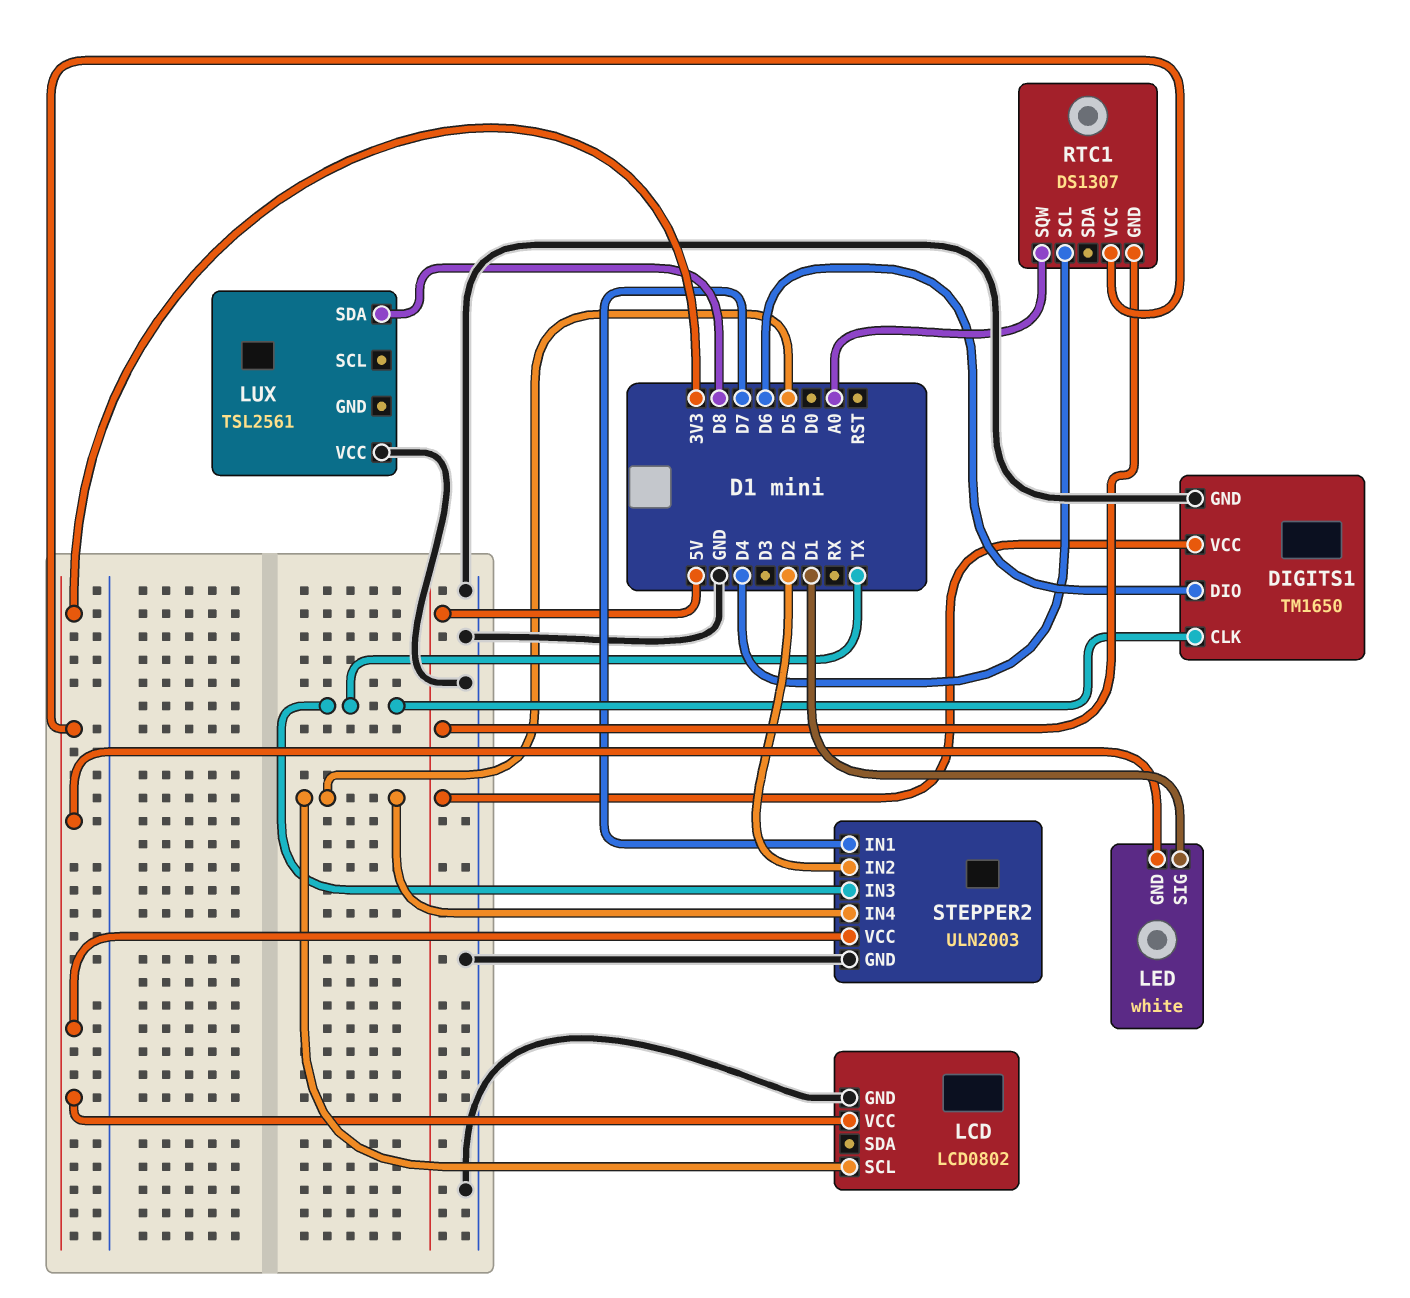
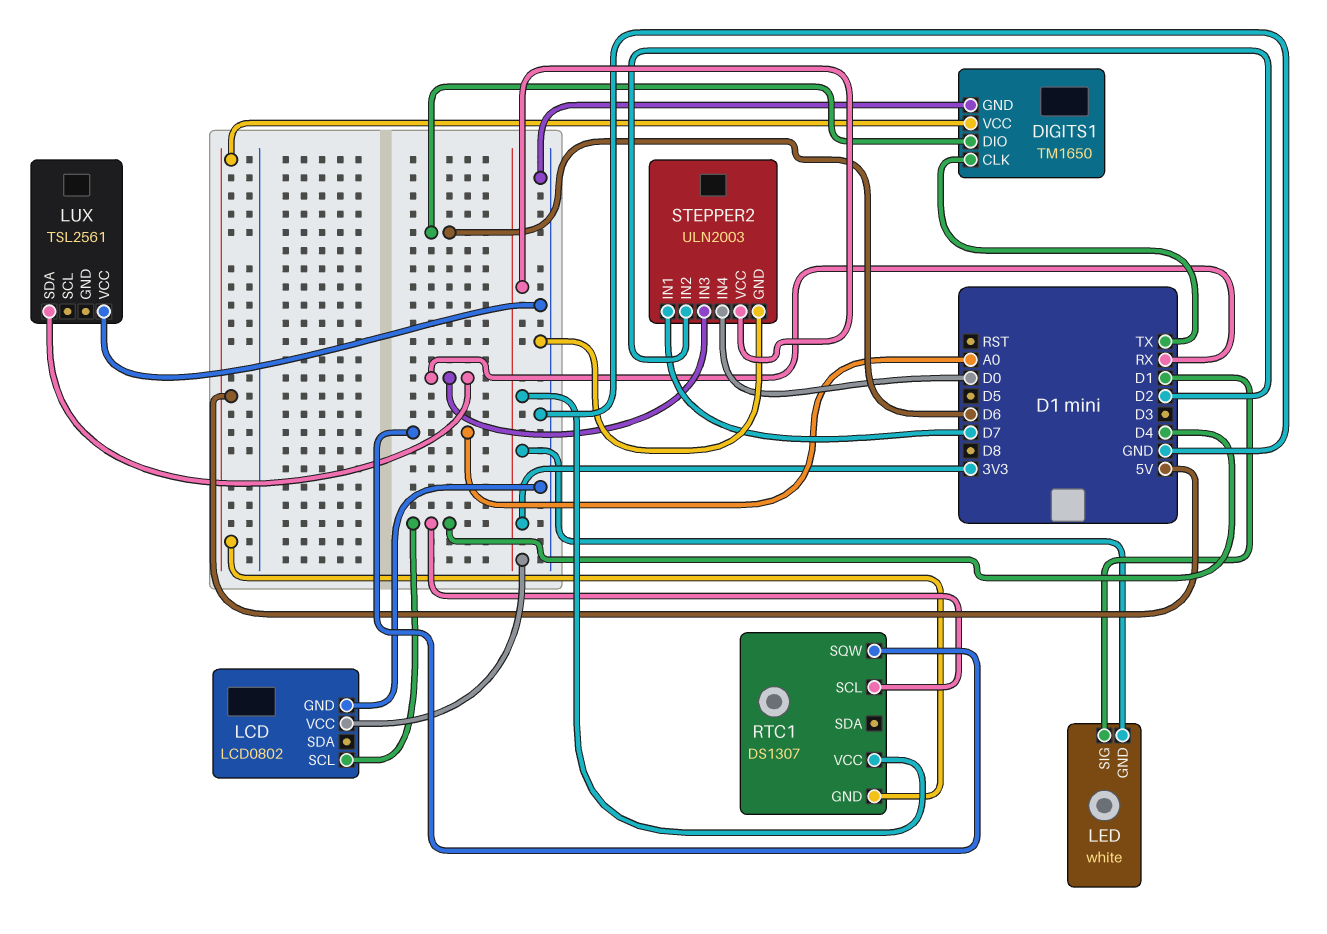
LCD pin SCL: D5 -> D4
LUX pin SDA: D8 -> RX
STEPPER2 pin IN3: TX -> RX
STEPPER2 pin IN4: D5 -> D0

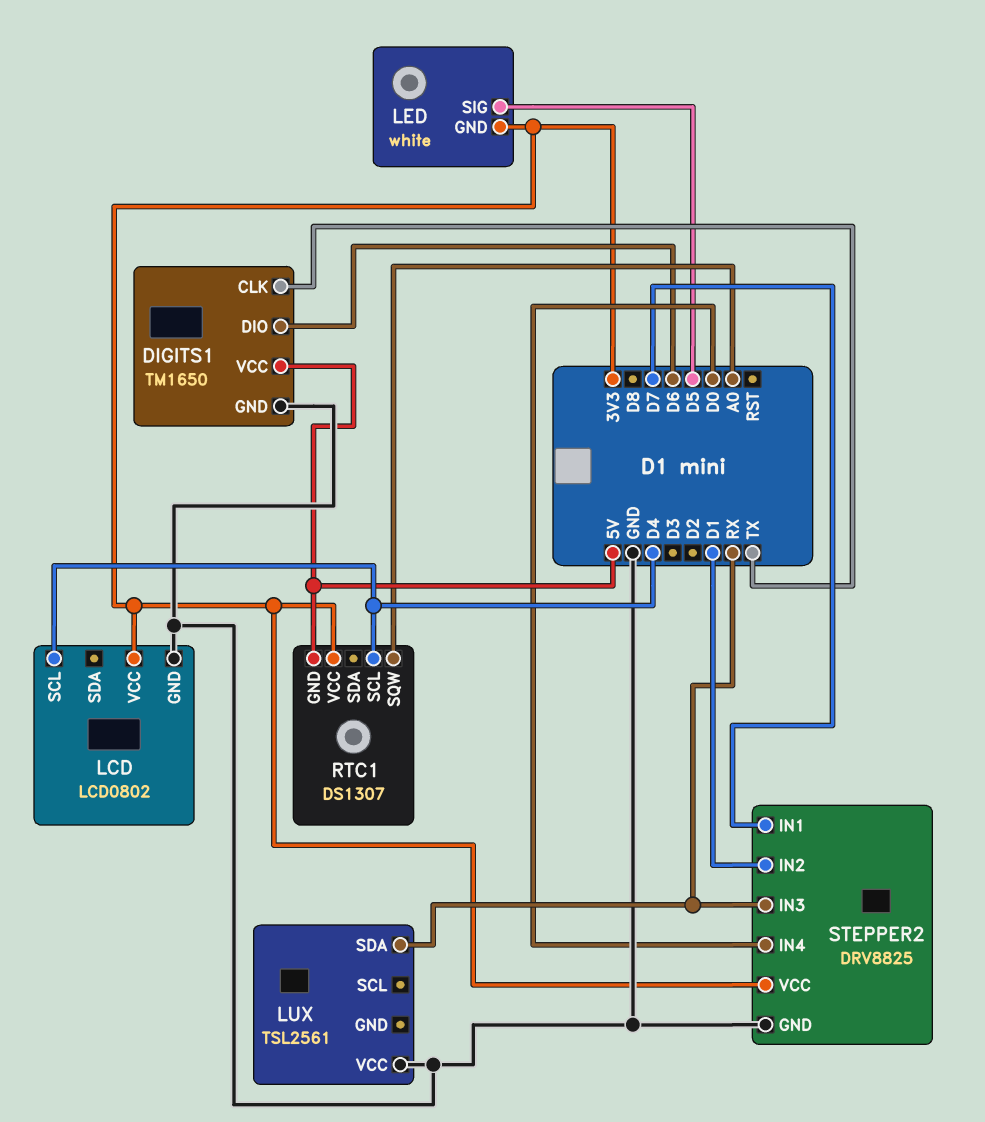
LED pin SIG: D1 -> D5
STEPPER2: ULN2003 -> DRV8825
STEPPER2 pin IN2: D2 -> D1

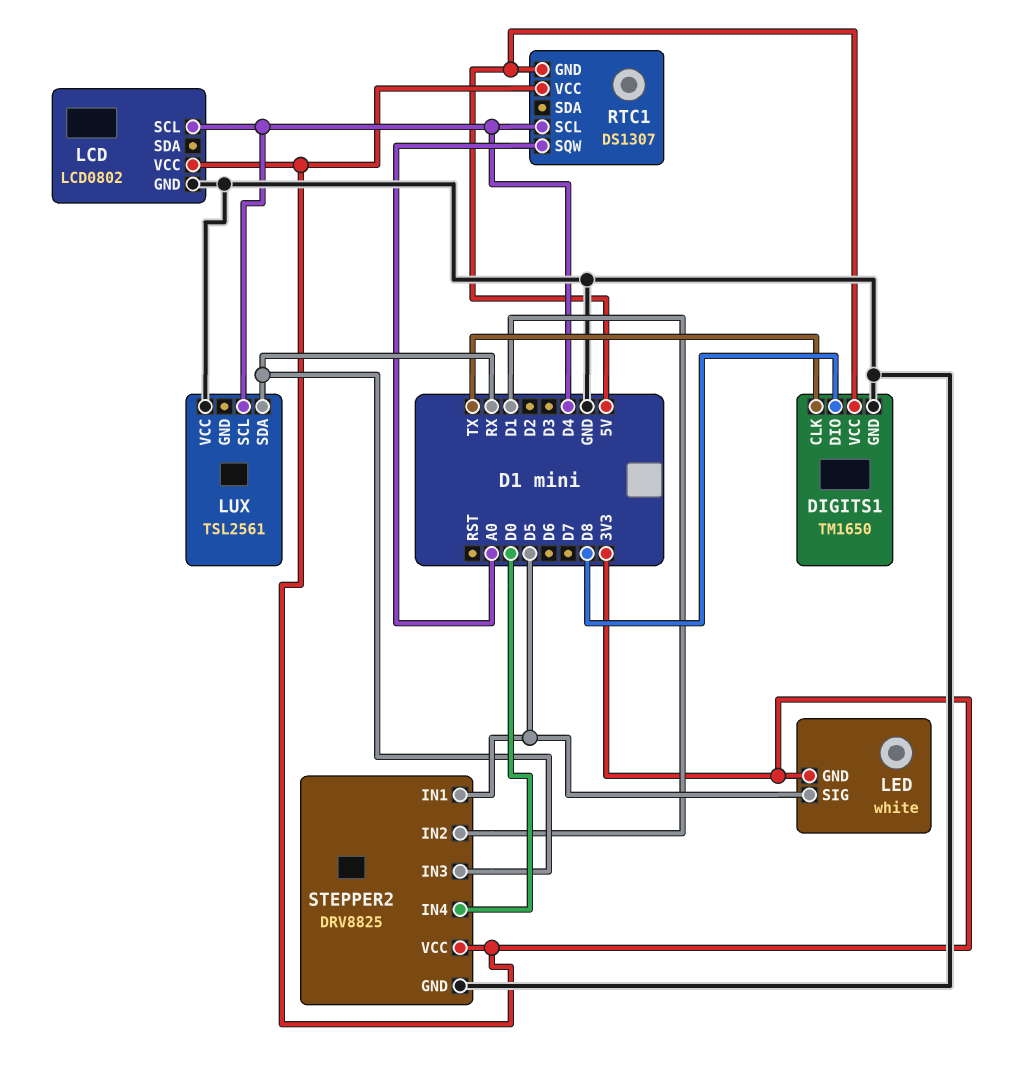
DIGITS1 pin DIO: D6 -> D8
LUX pin SCL: none -> D4
STEPPER2 pin IN1: D7 -> D5

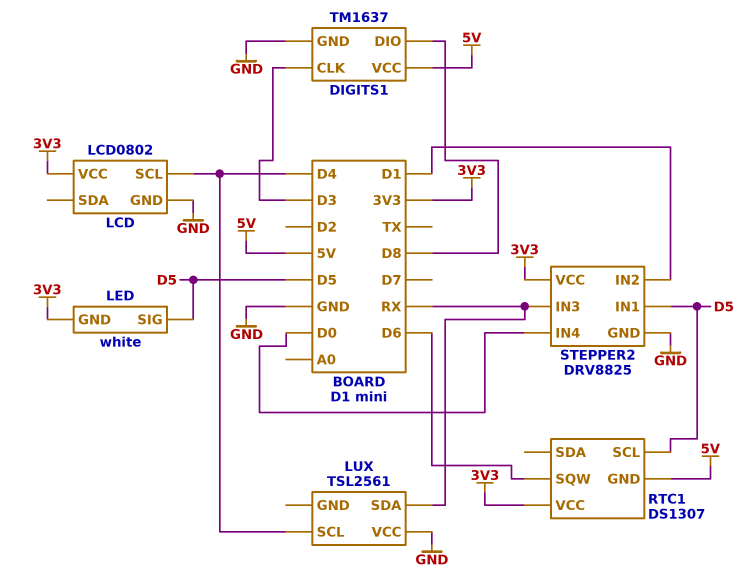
DIGITS1: TM1650 -> TM1637
DIGITS1 pin CLK: TX -> D3
RTC1 pin SCL: D4 -> D5
RTC1 pin SQW: A0 -> D6

